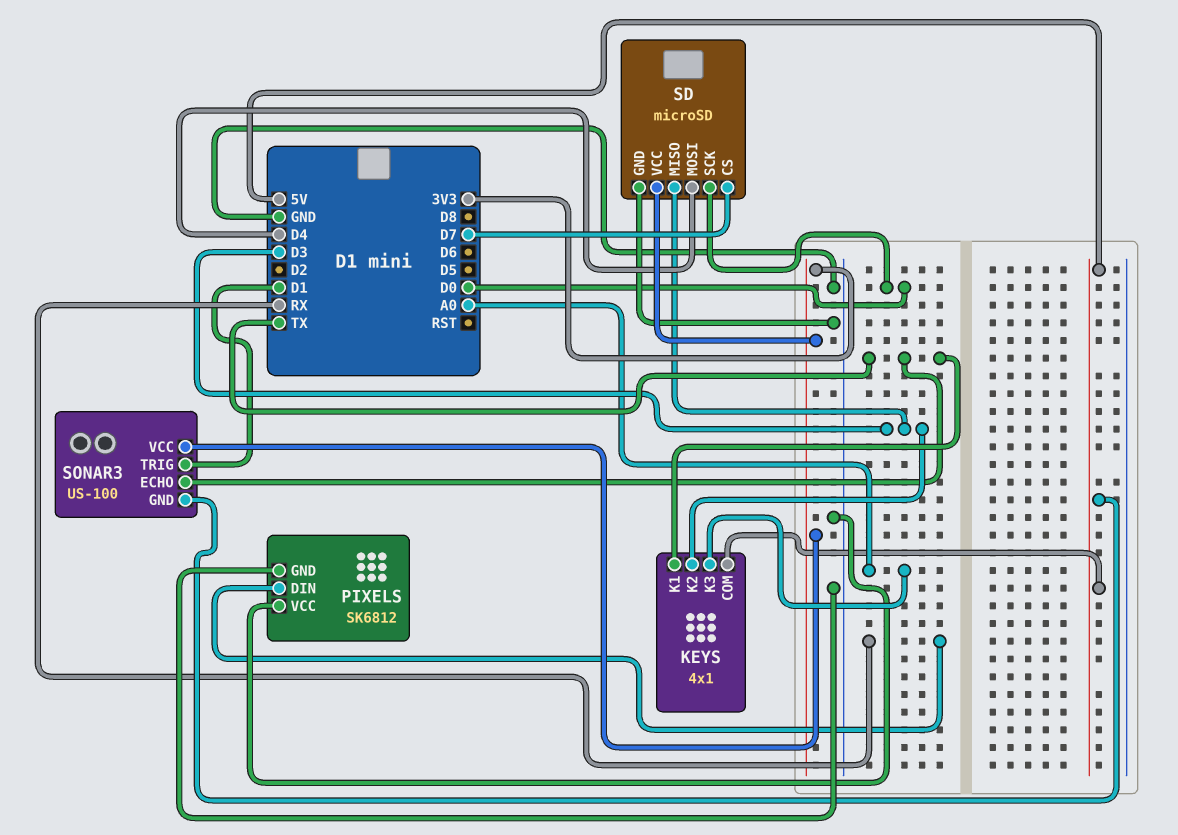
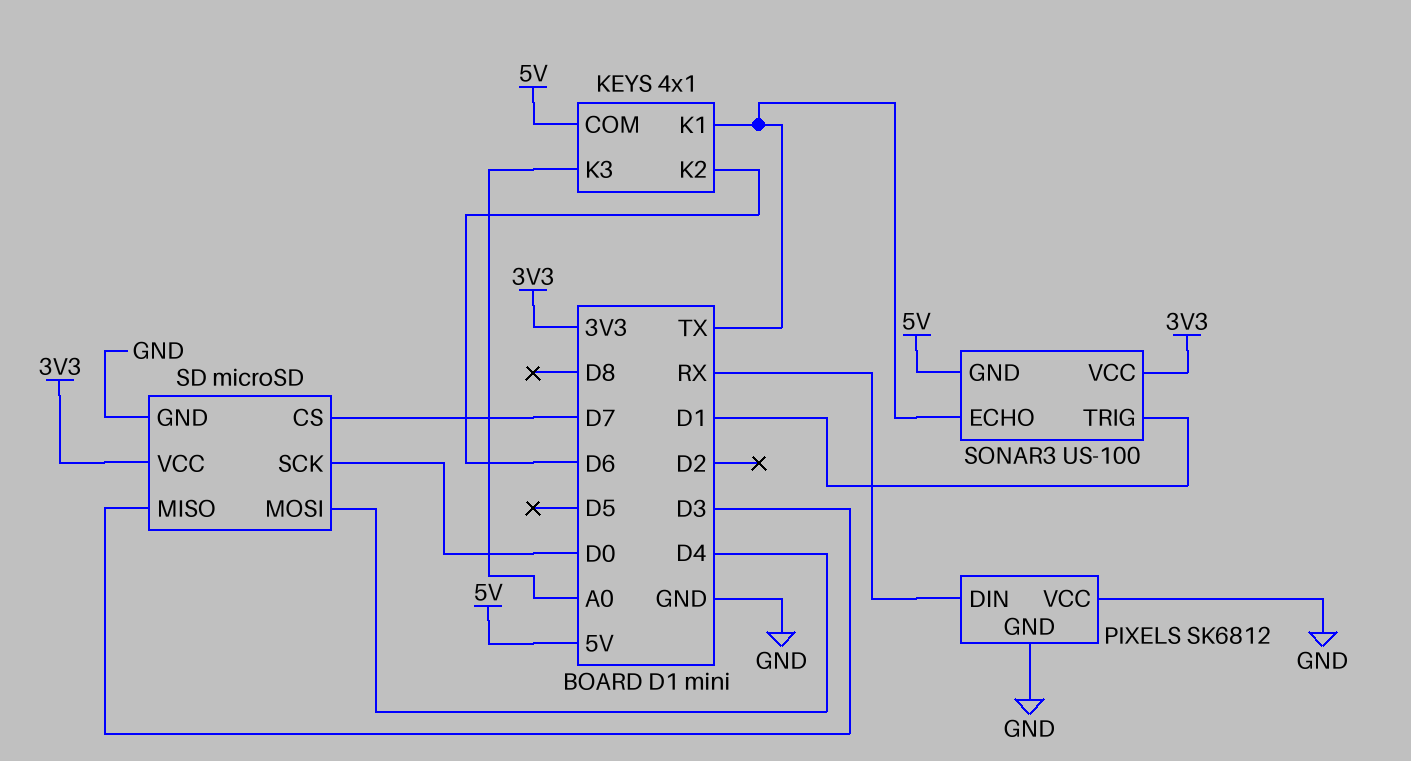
KEYS pin K2: D3 -> D6

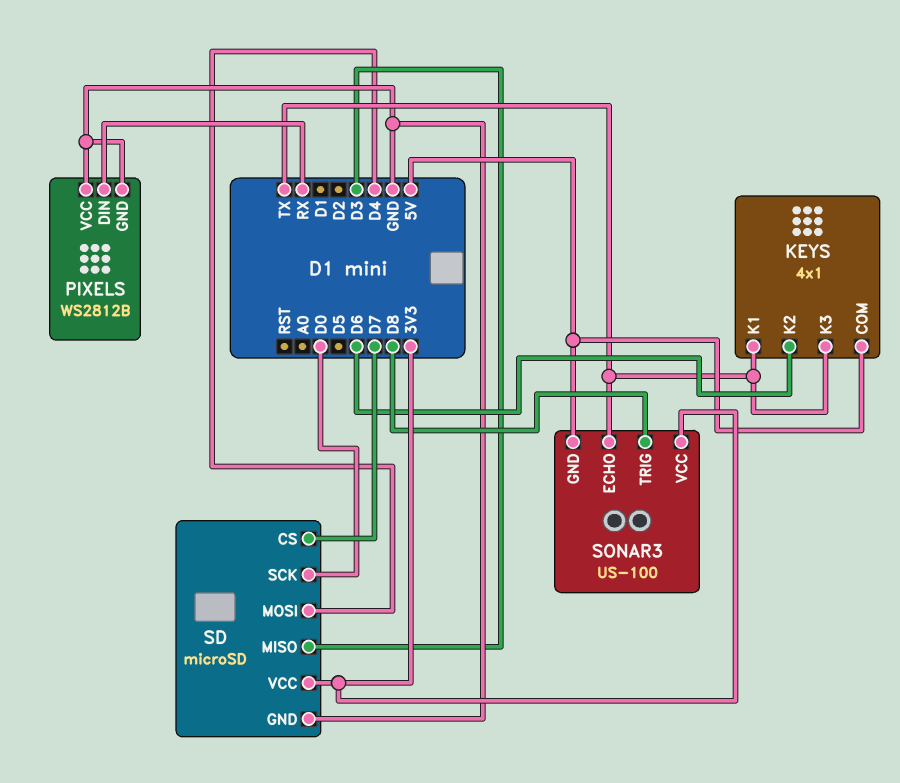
KEYS pin K3: A0 -> TX
PIXELS: SK6812 -> WS2812B
SONAR3 pin TRIG: D1 -> D8

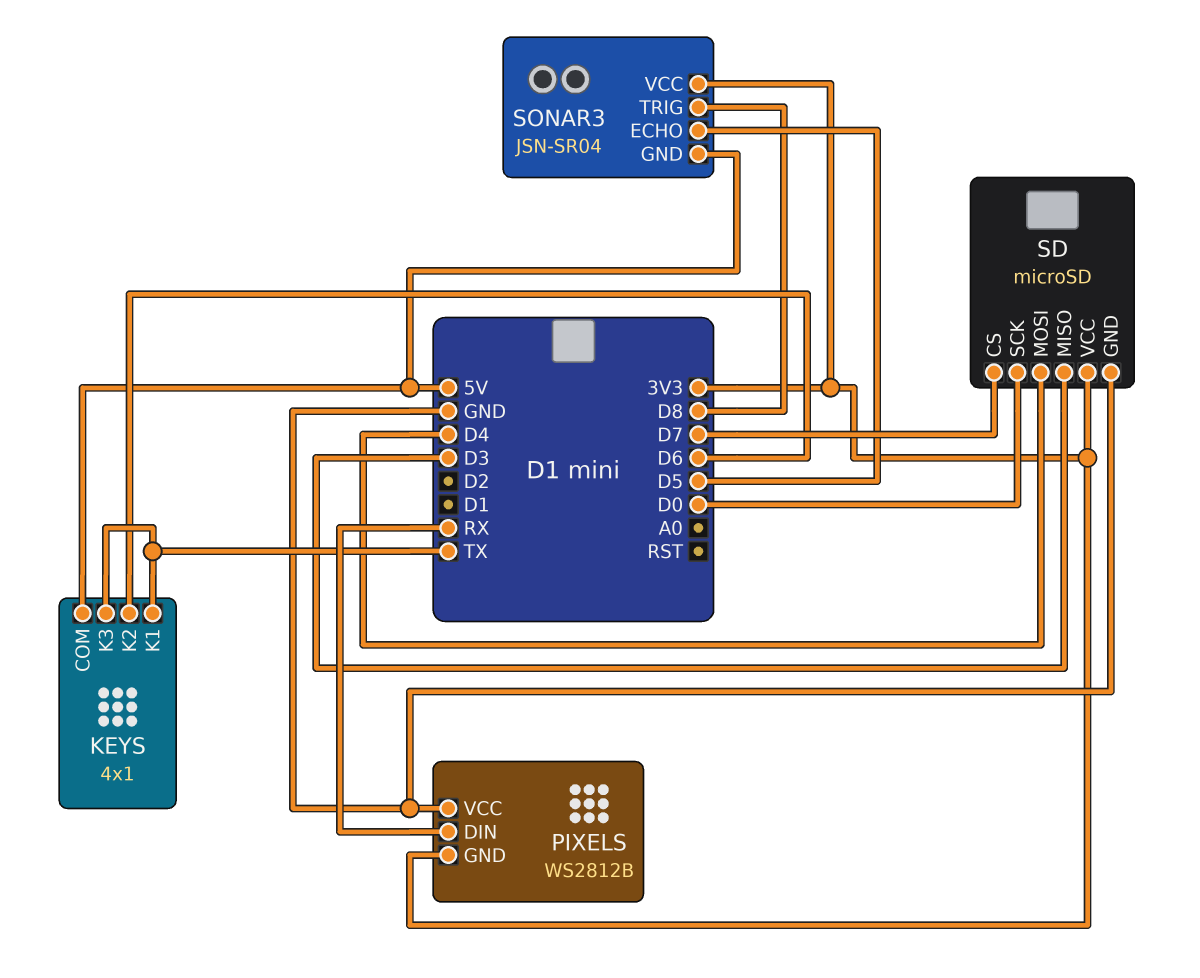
PIXELS pin GND: GND -> 3V3
SONAR3: US-100 -> JSN-SR04
SONAR3 pin ECHO: TX -> D5

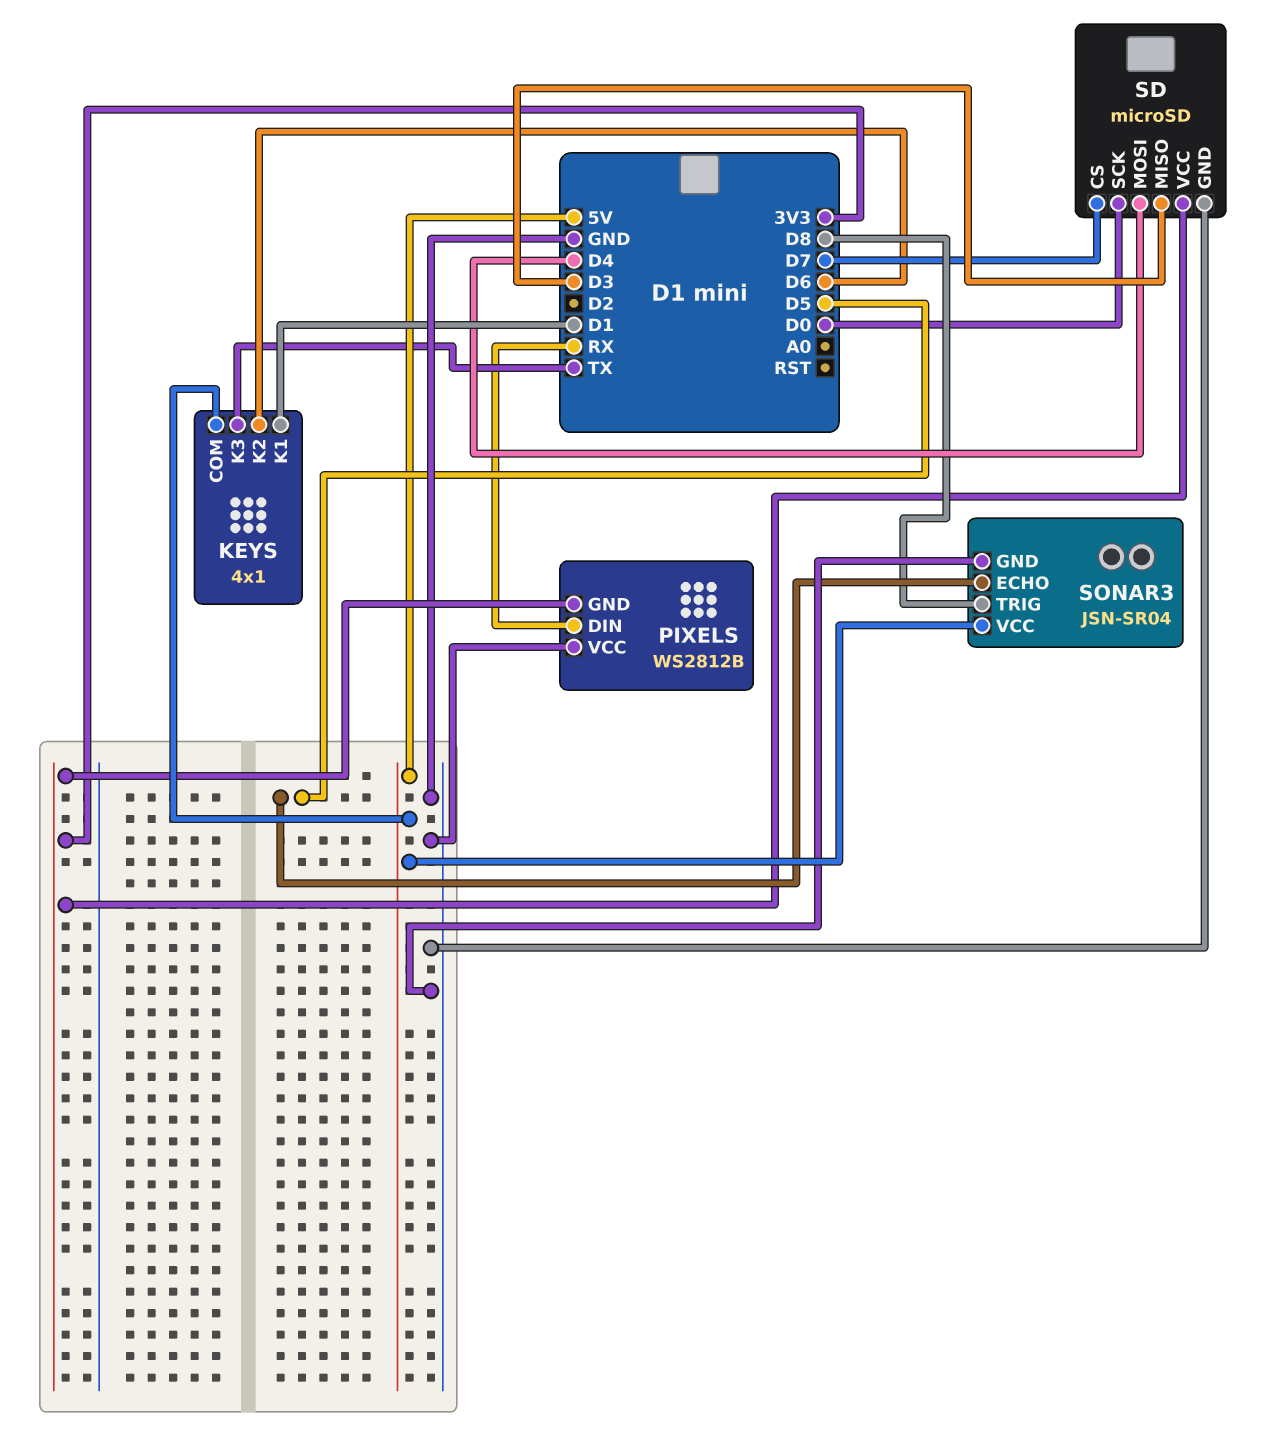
KEYS pin K1: TX -> D1
SONAR3 pin GND: 5V -> GND
SONAR3 pin VCC: 3V3 -> 5V

